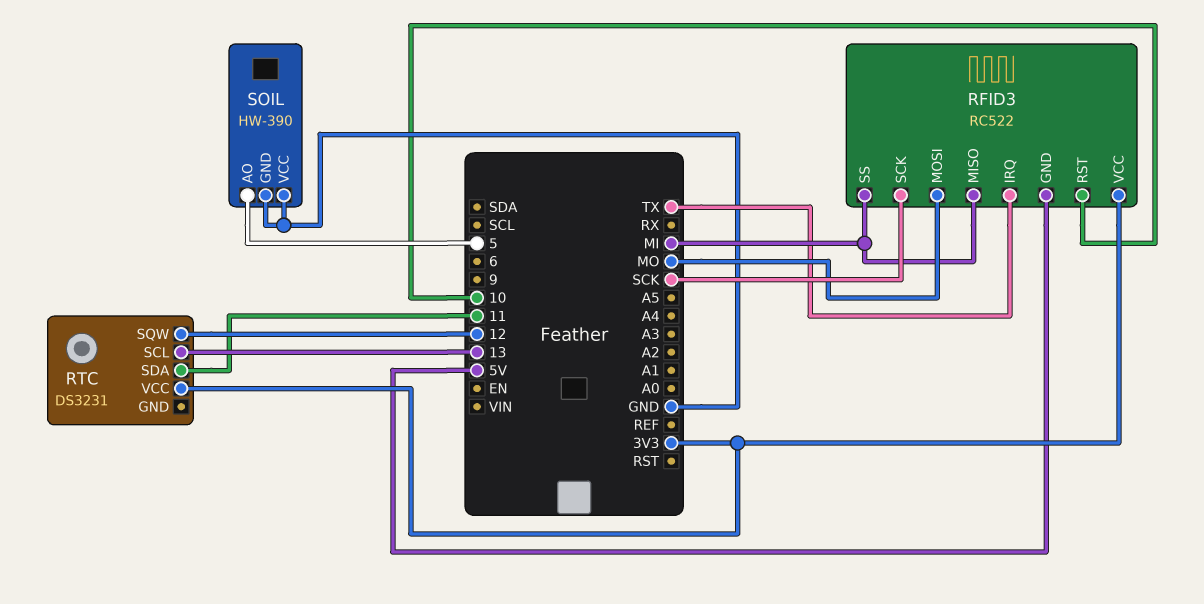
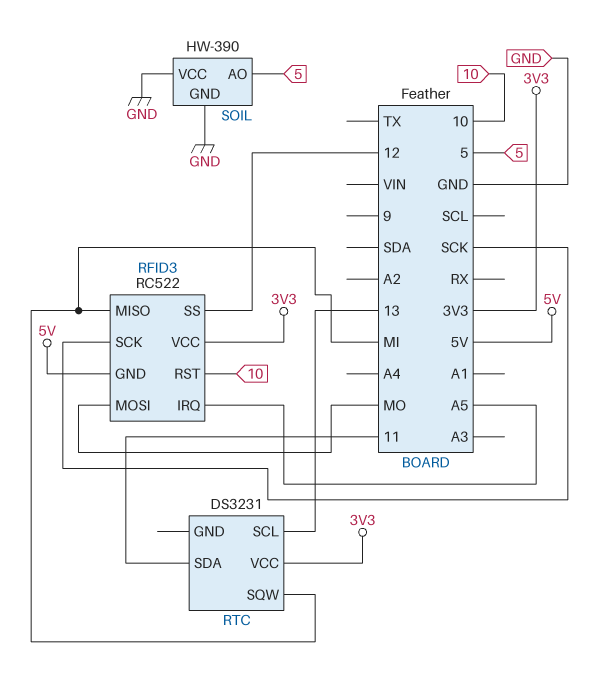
RFID3 pin IRQ: TX -> A5
RFID3 pin SS: MI -> 12
RTC pin SQW: 12 -> MI

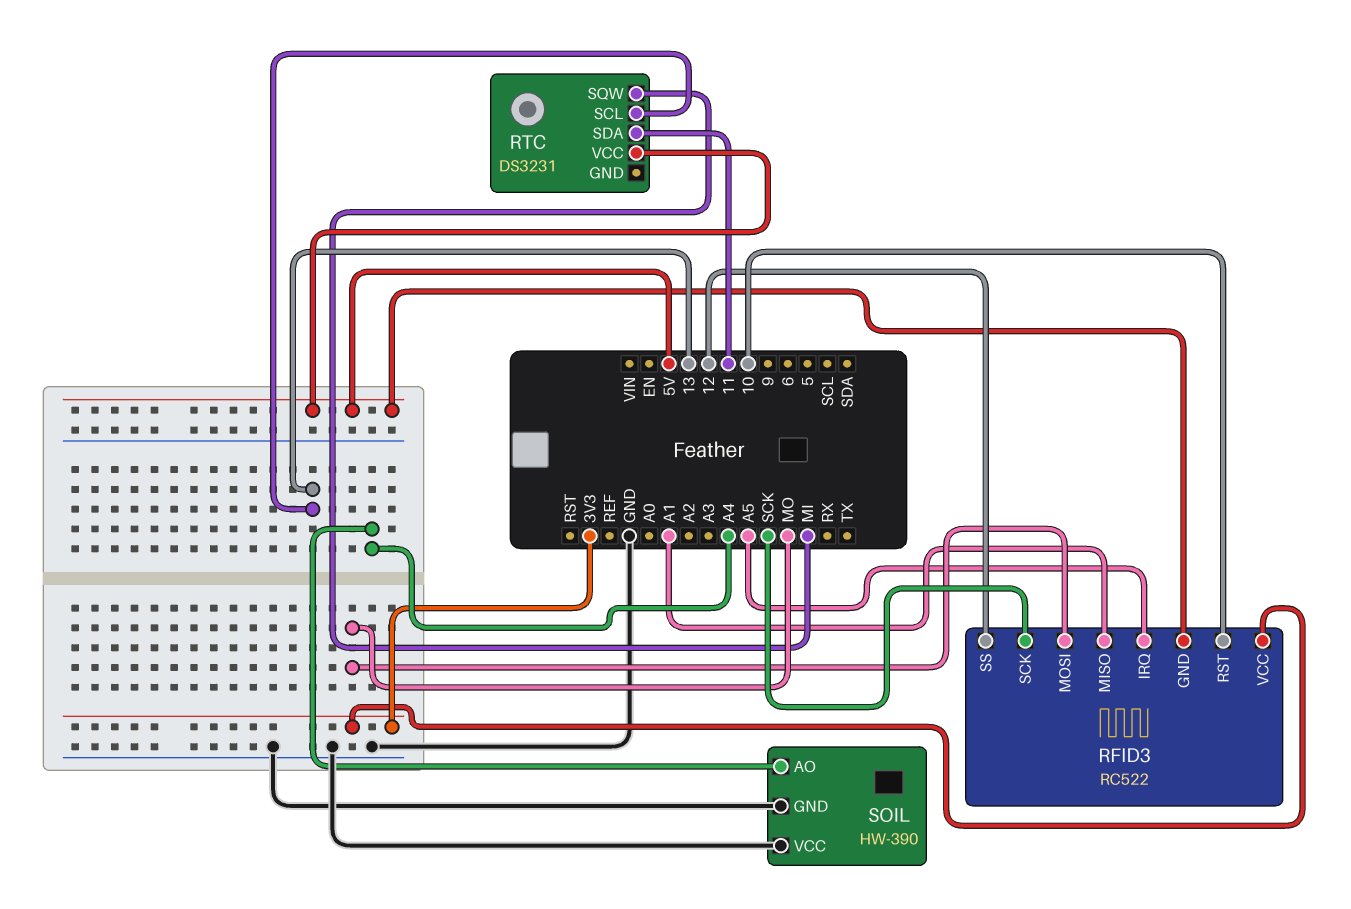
RFID3 pin MISO: MI -> A1
RTC pin VCC: 3V3 -> 5V
SOIL pin AO: 5 -> A4

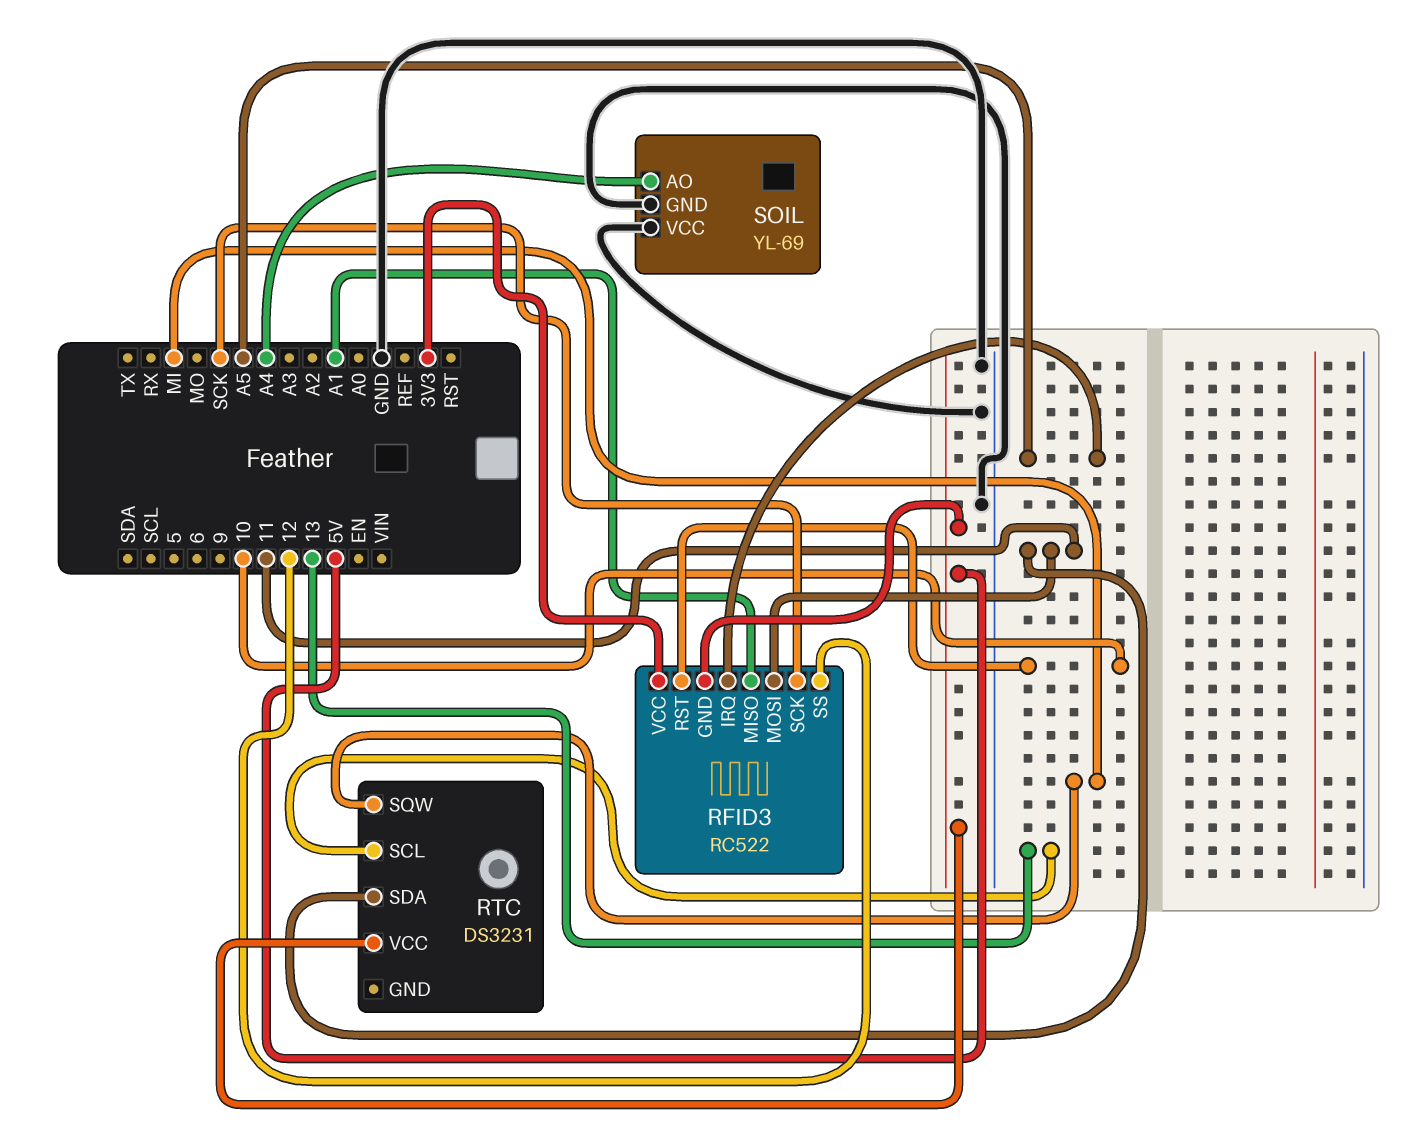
RFID3 pin MOSI: MO -> 11
SOIL: HW-390 -> YL-69

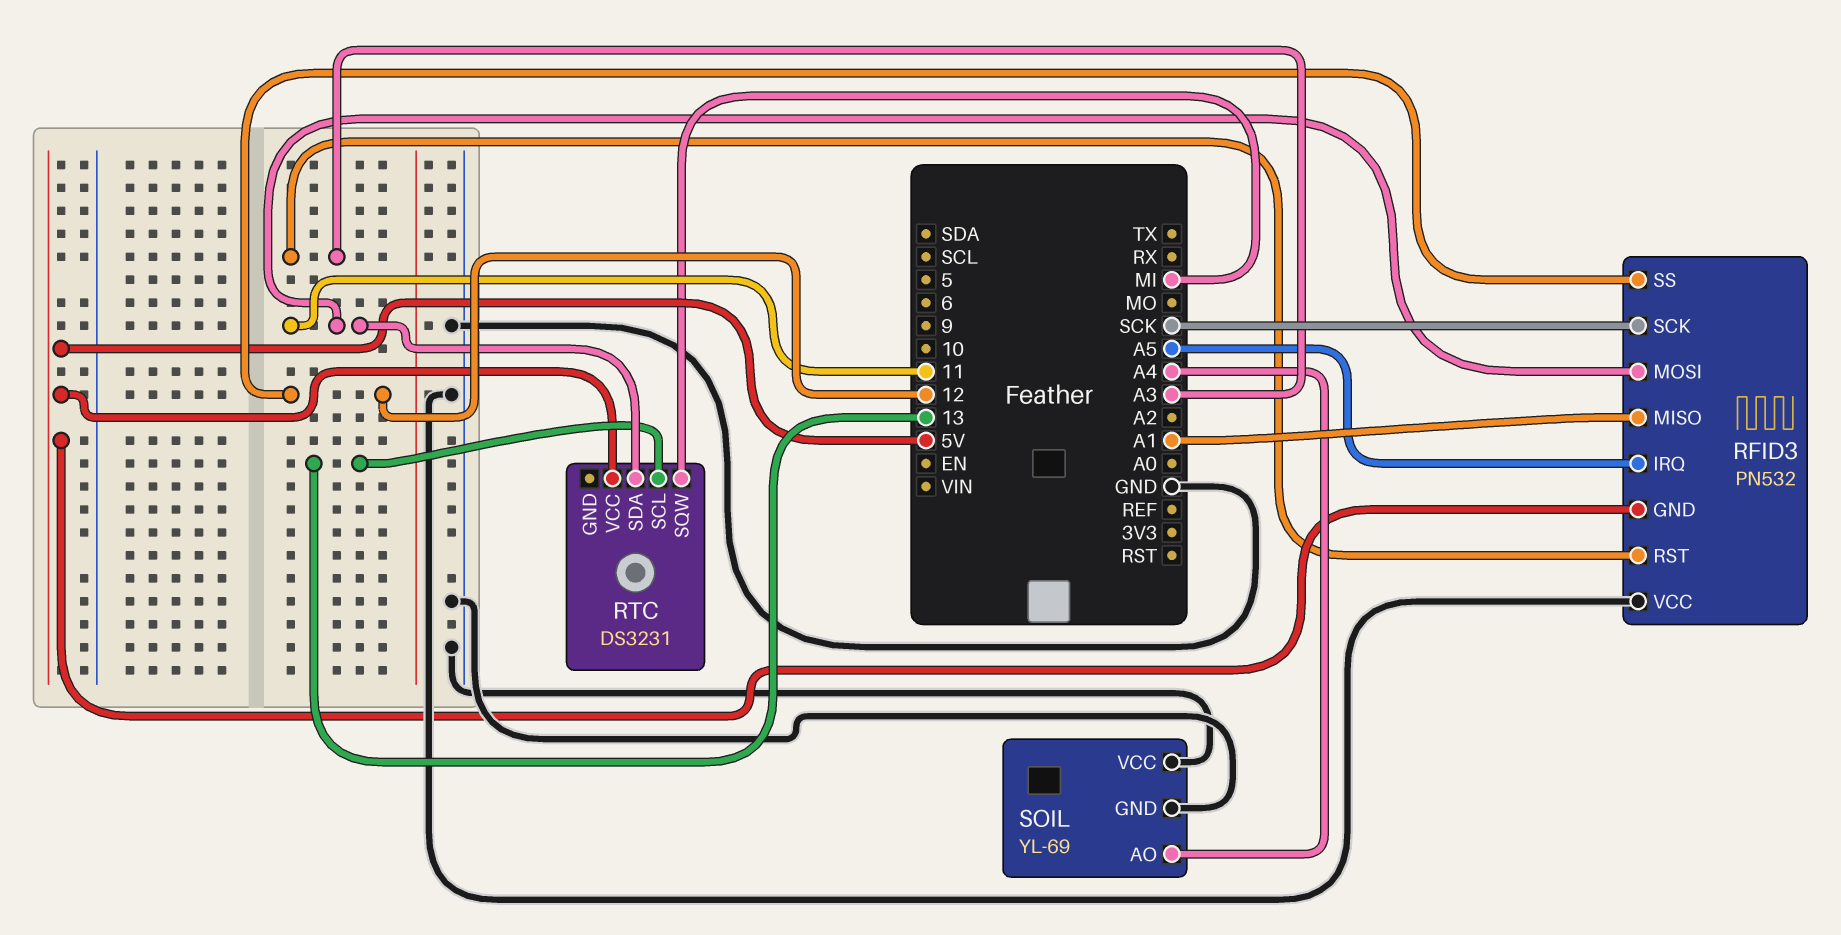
RFID3: RC522 -> PN532
RFID3 pin RST: 10 -> A3
RFID3 pin VCC: 3V3 -> GND

